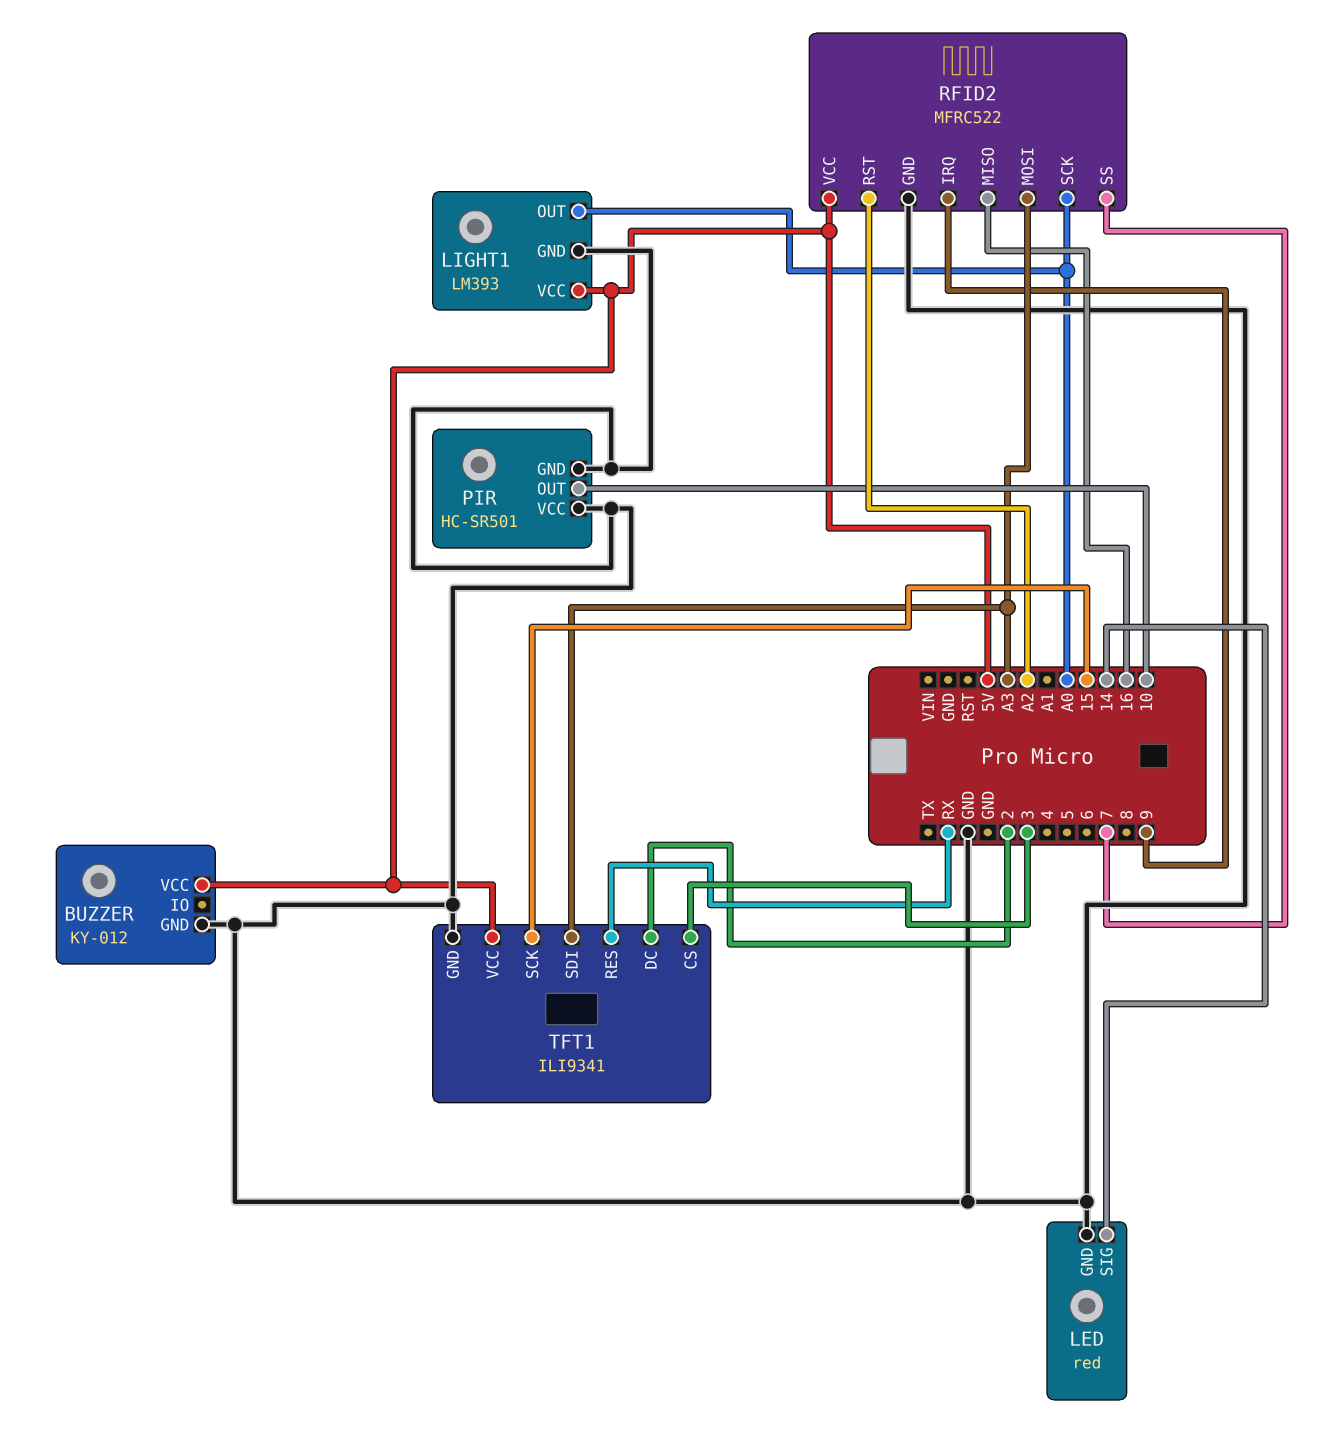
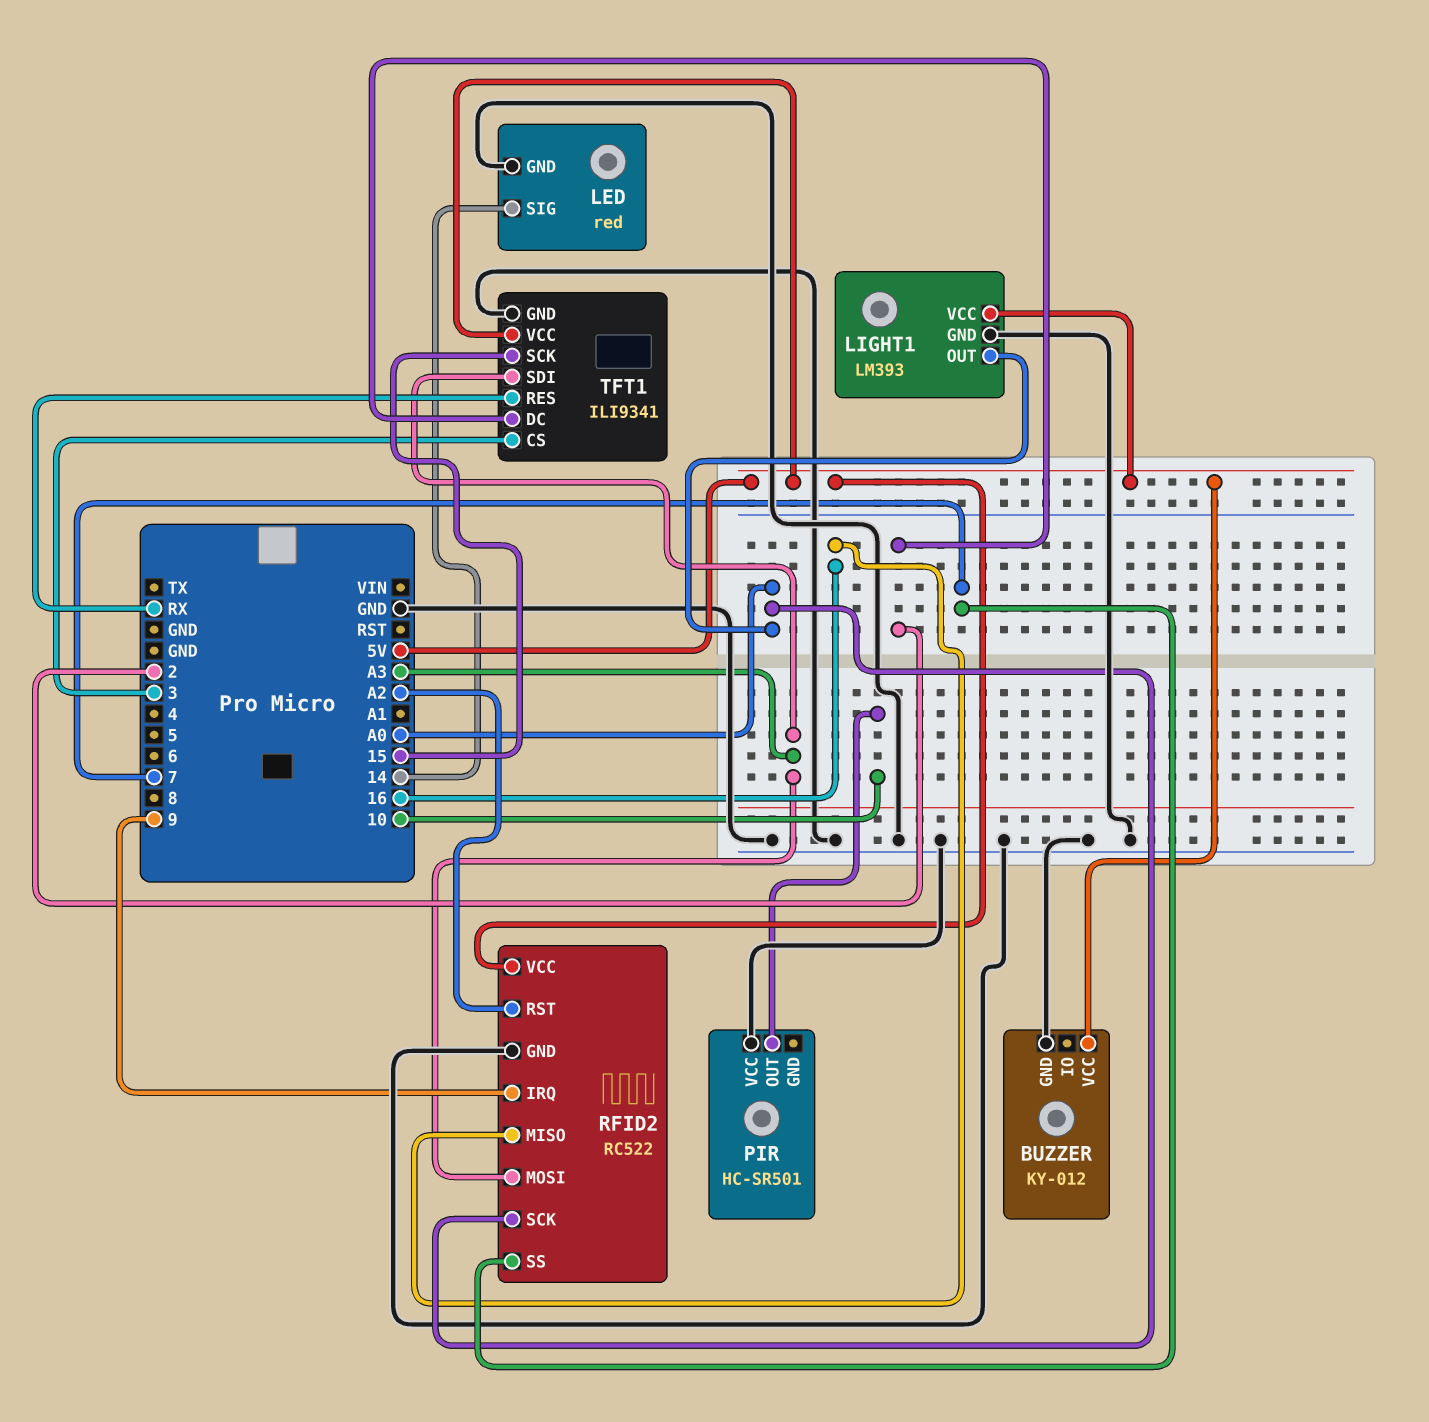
PIR pin GND: GND -> none
RFID2: MFRC522 -> RC522

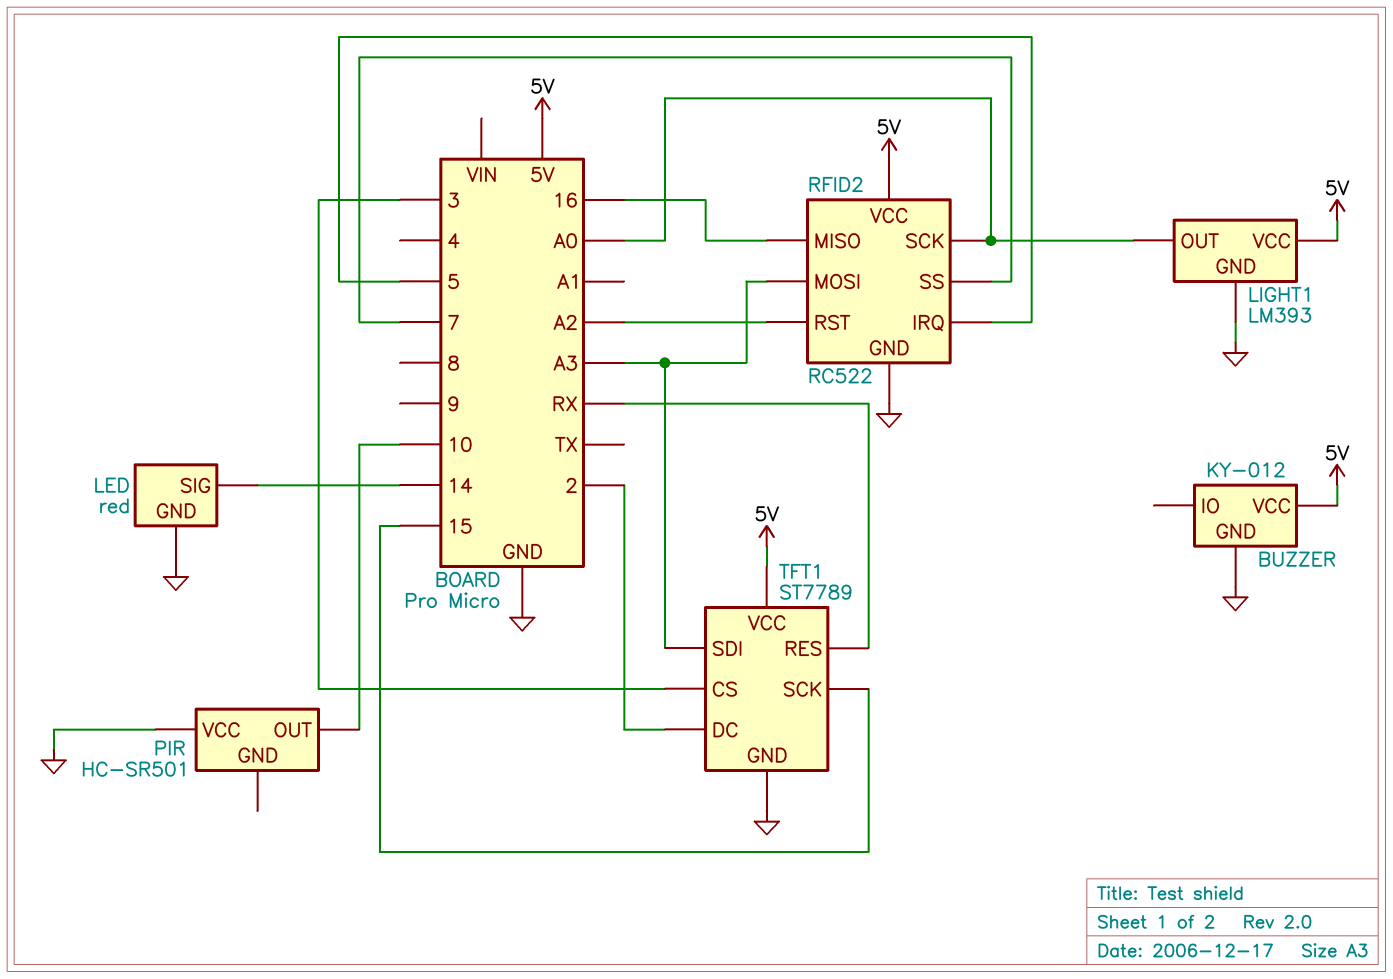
RFID2 pin IRQ: 9 -> 5
TFT1: ILI9341 -> ST7789

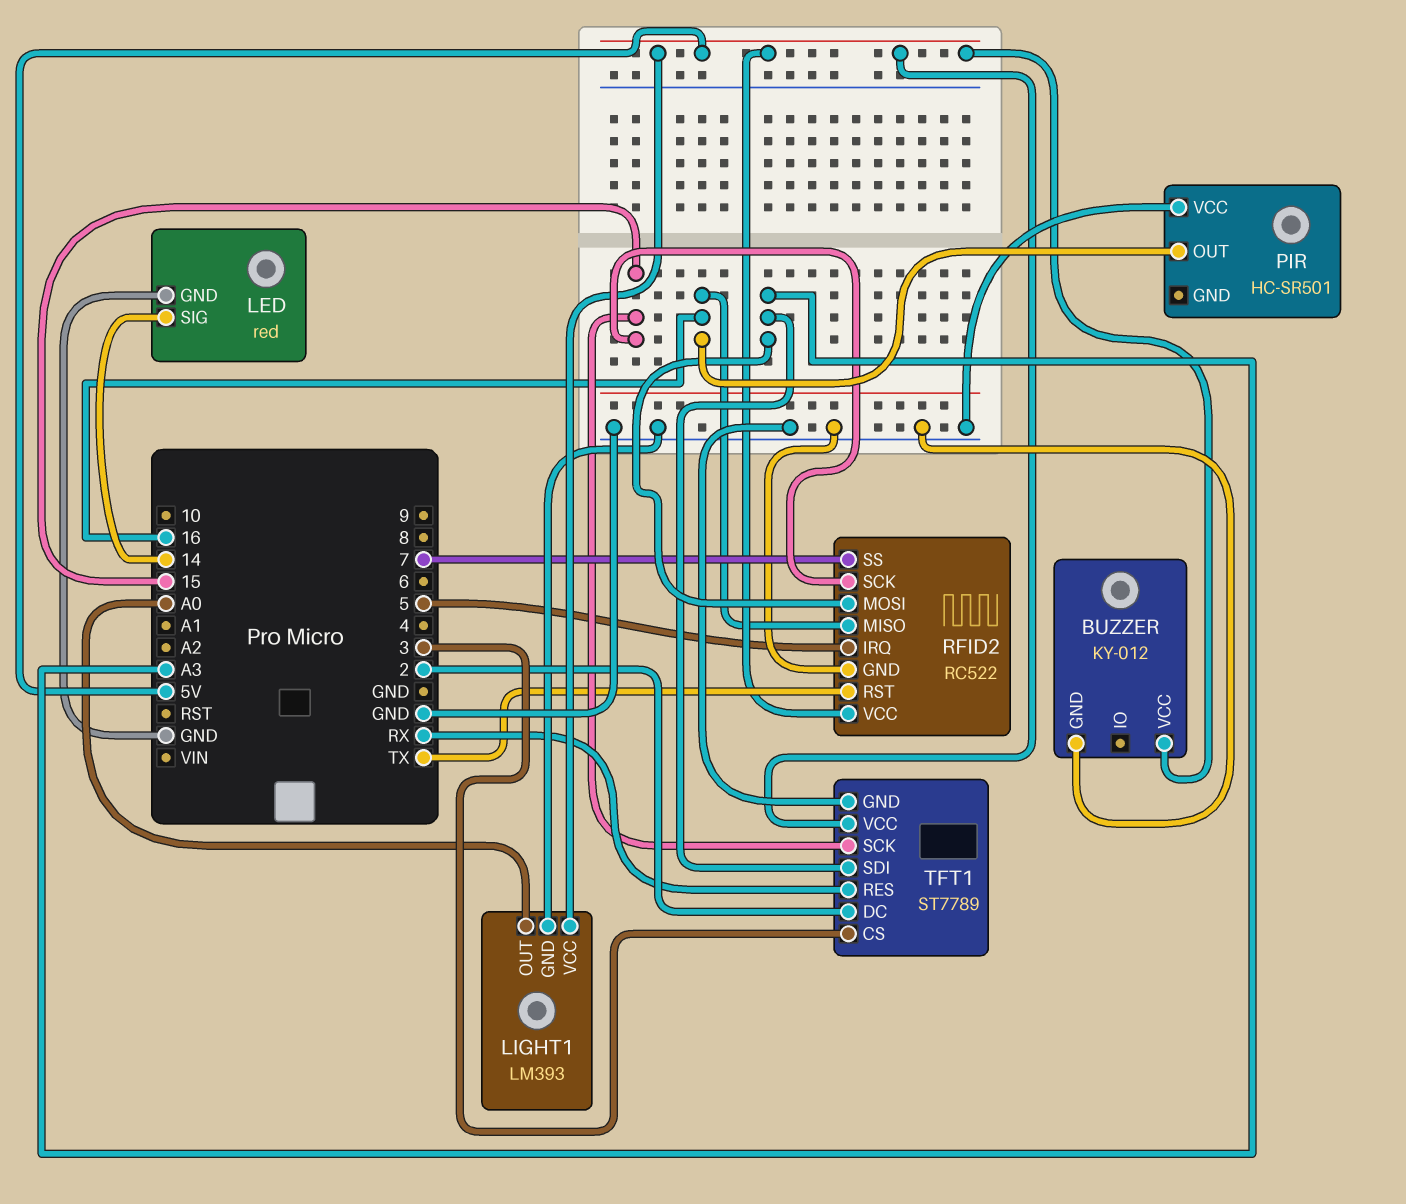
PIR pin OUT: 10 -> 16
RFID2 pin RST: A2 -> TX
RFID2 pin SCK: A0 -> 15

